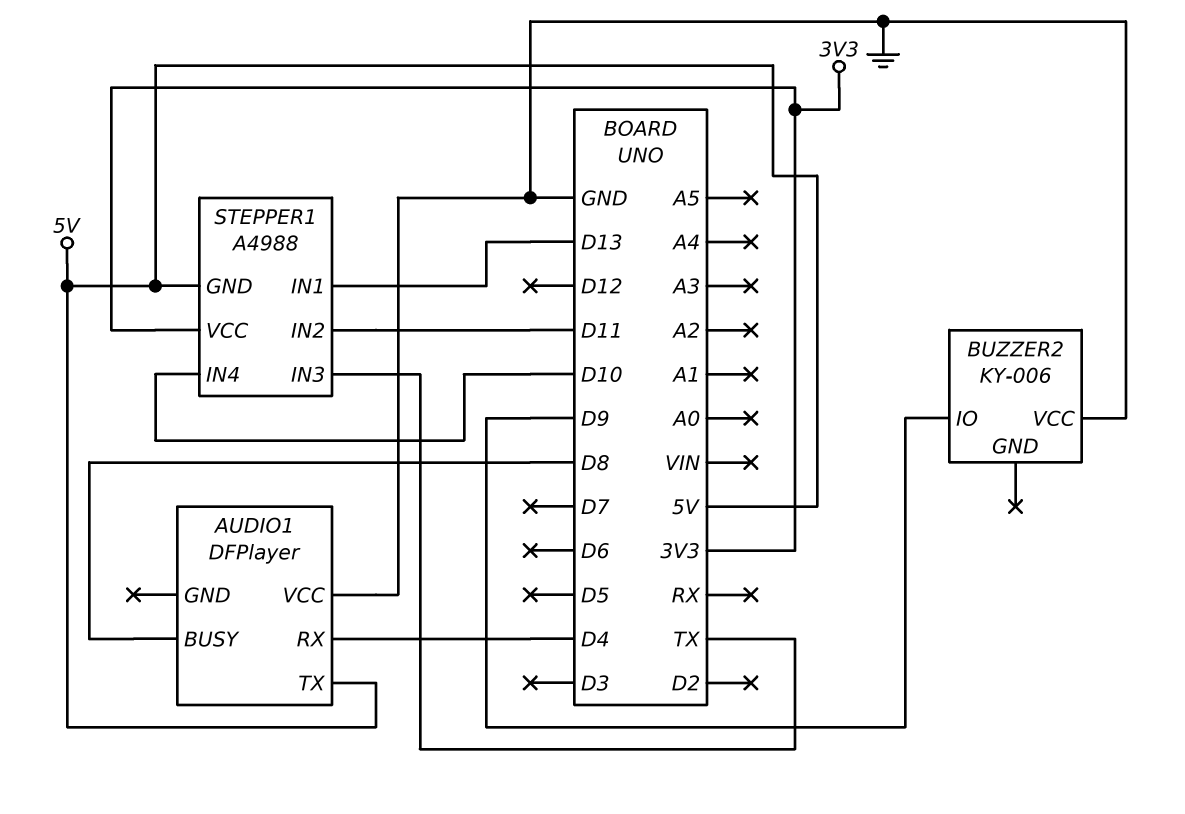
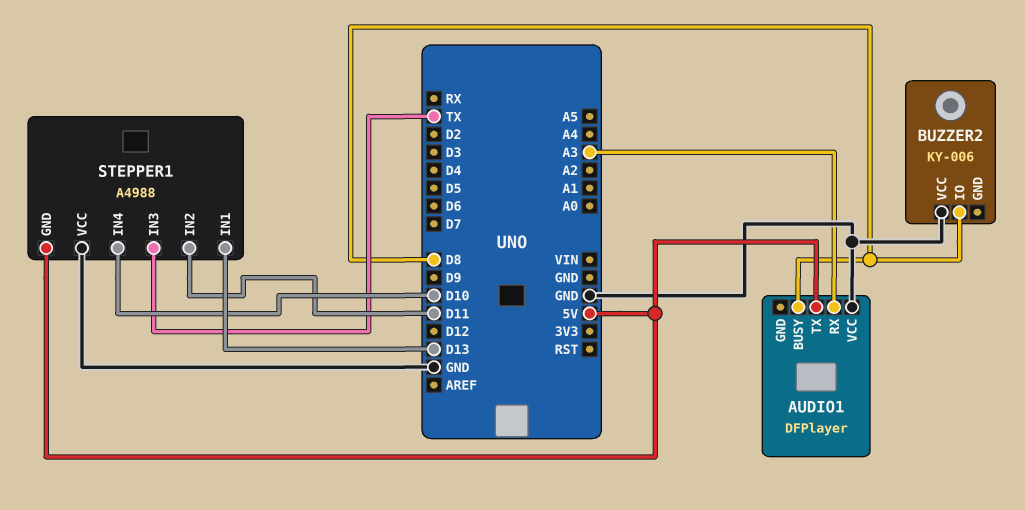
AUDIO1 pin RX: D4 -> A3
BUZZER2 pin IO: D9 -> D8
STEPPER1 pin VCC: 3V3 -> GND

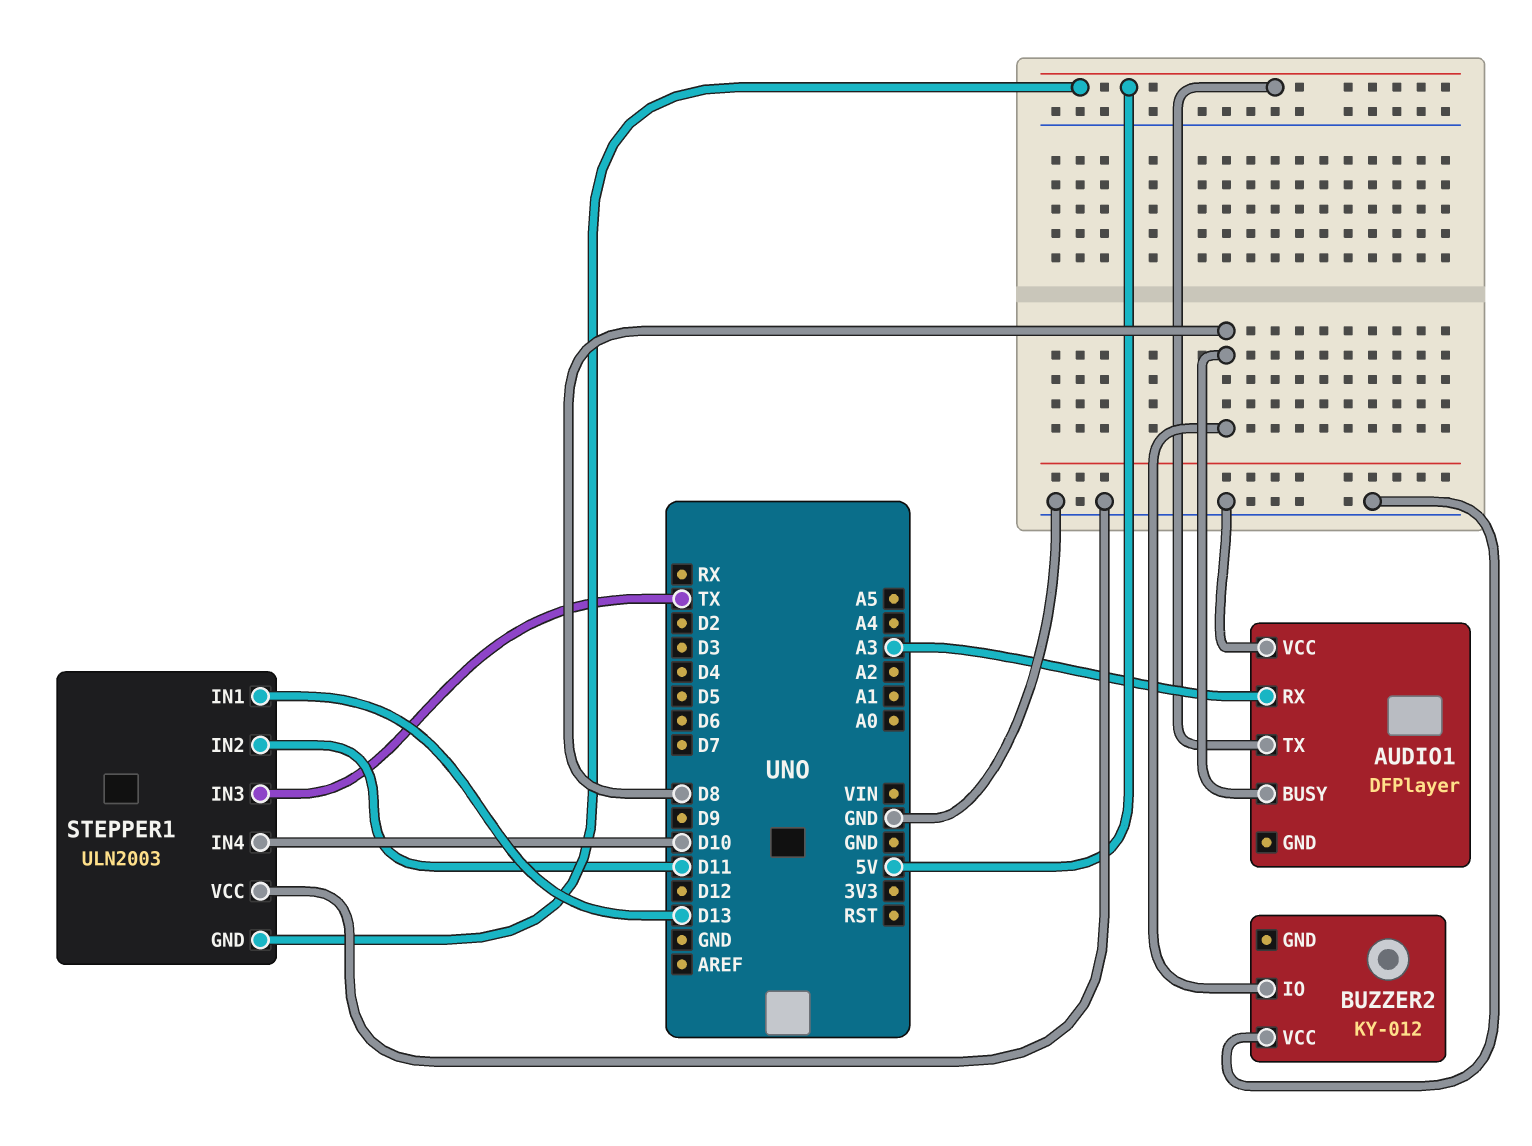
BUZZER2: KY-006 -> KY-012
STEPPER1: A4988 -> ULN2003

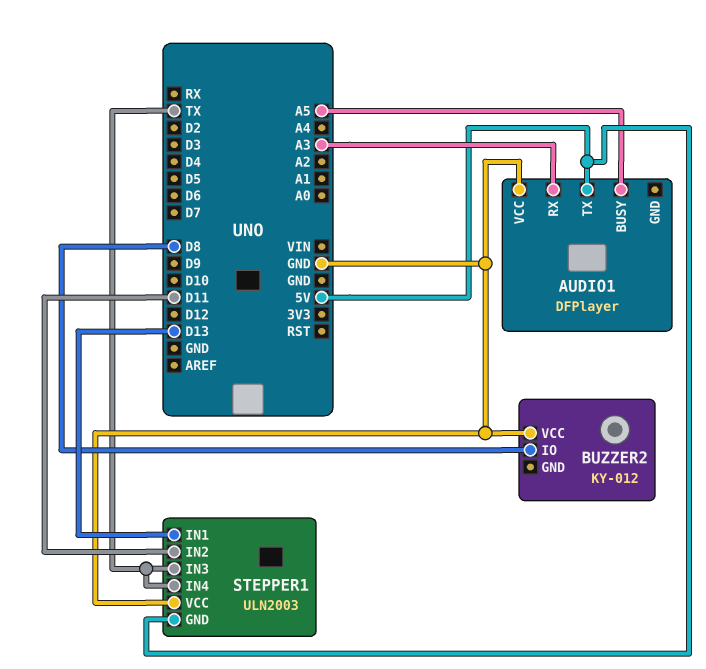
AUDIO1 pin BUSY: D8 -> A5
STEPPER1 pin IN4: D10 -> TX

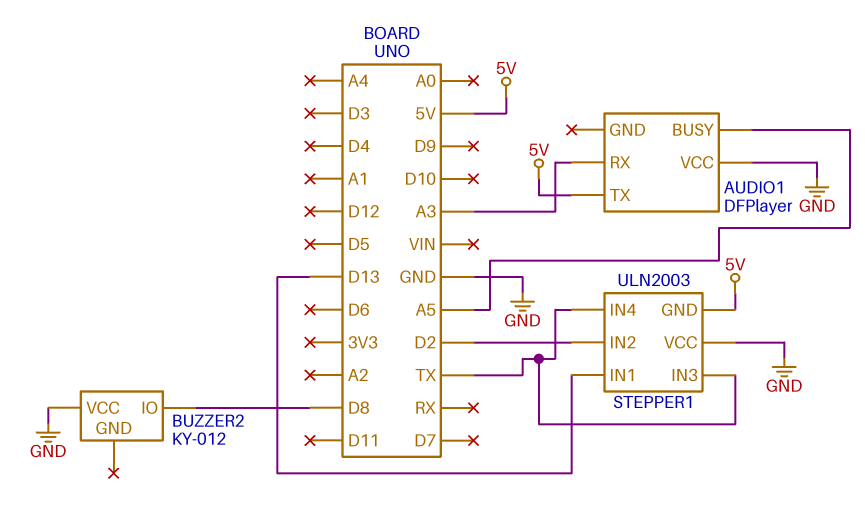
STEPPER1 pin IN2: D11 -> D2

